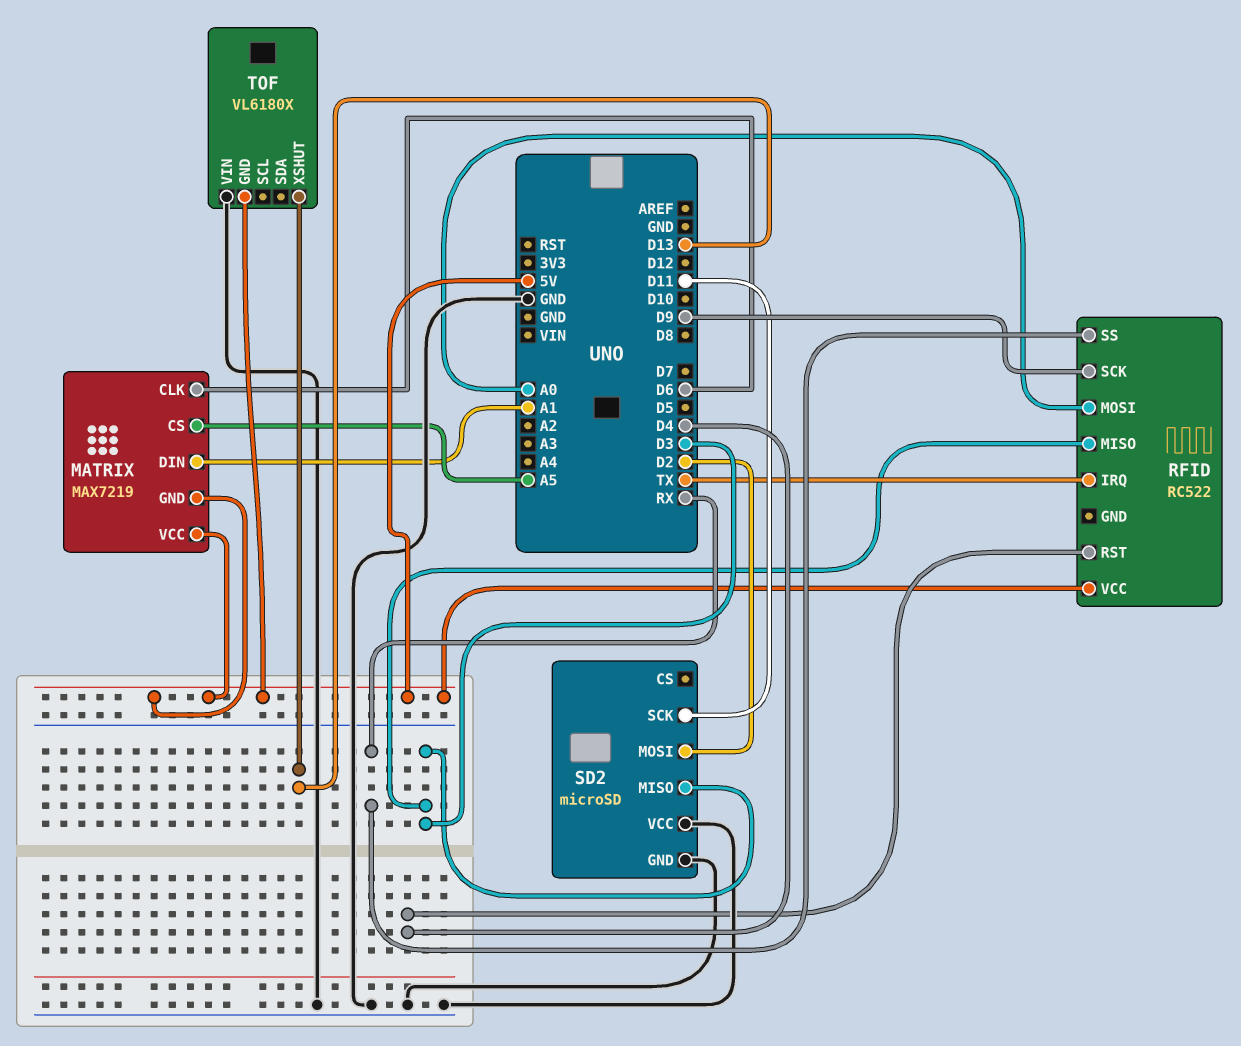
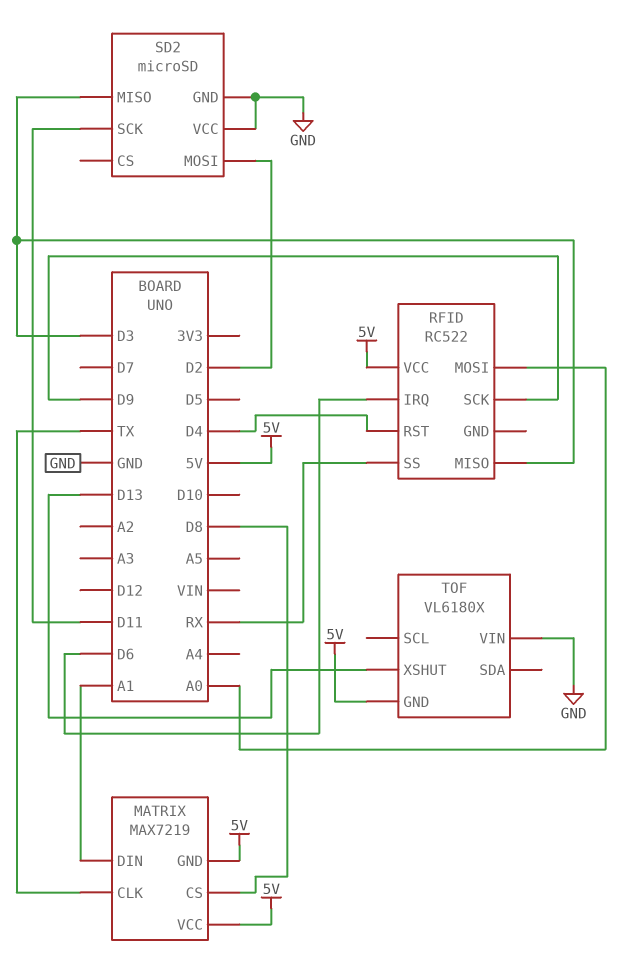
MATRIX pin CLK: D6 -> TX
MATRIX pin CS: A5 -> D8
RFID pin IRQ: TX -> D6

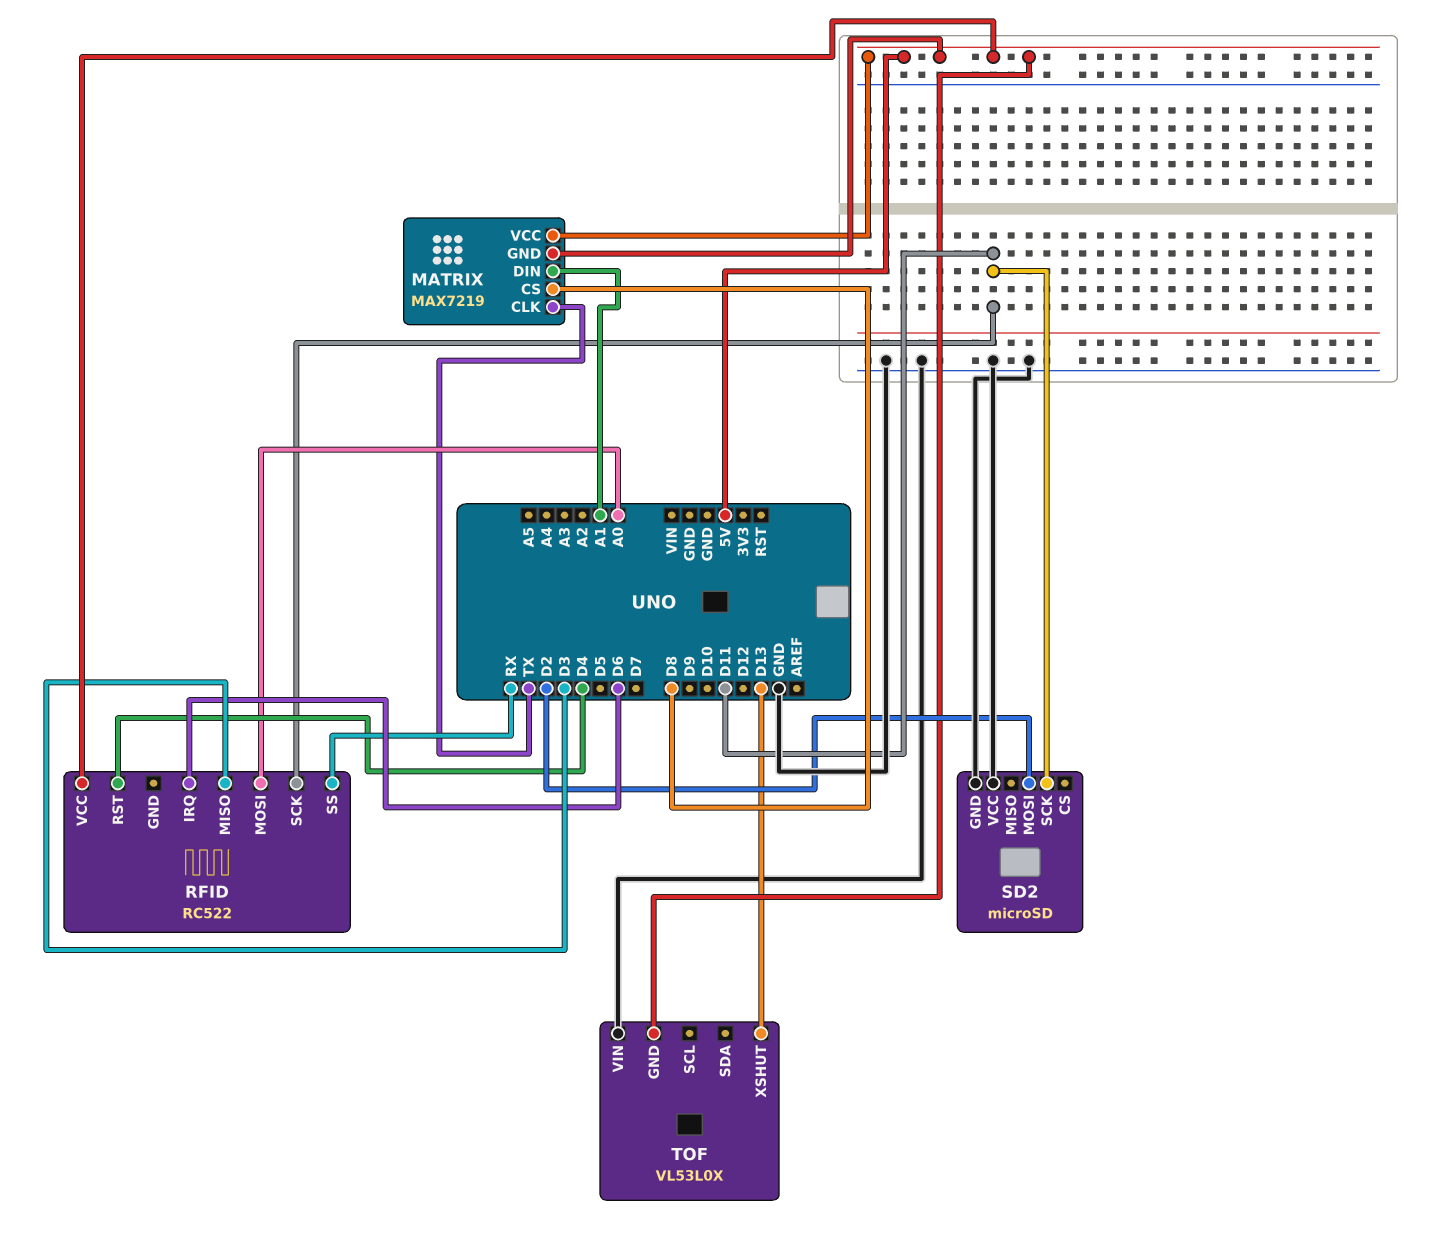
RFID pin SCK: D9 -> D11
SD2 pin MISO: D3 -> none
TOF: VL6180X -> VL53L0X

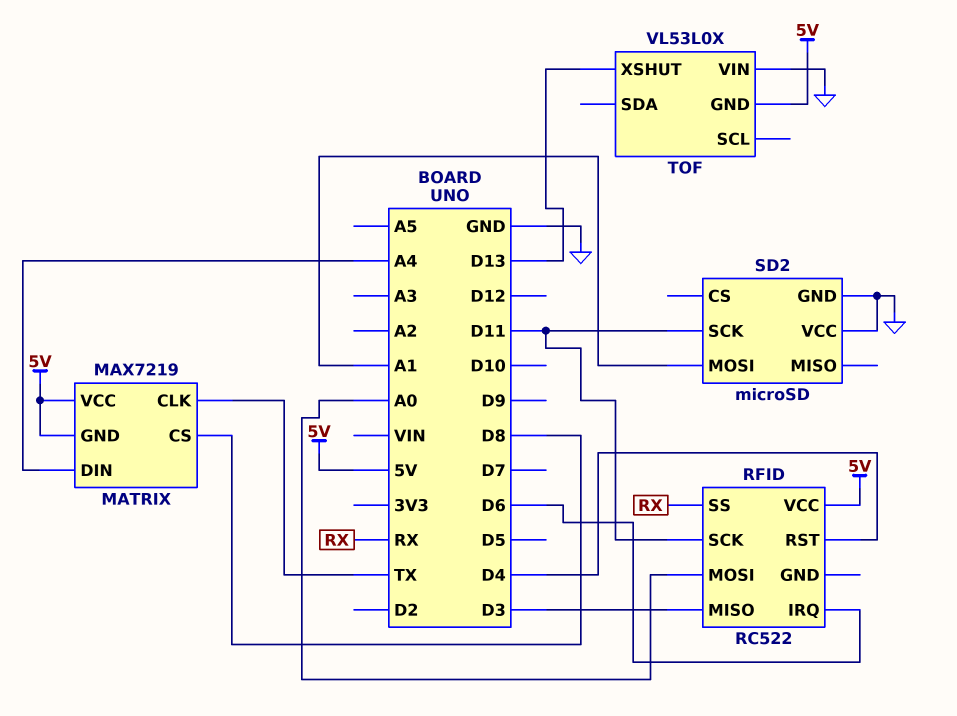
MATRIX pin DIN: A1 -> A4
SD2 pin MOSI: D2 -> A1

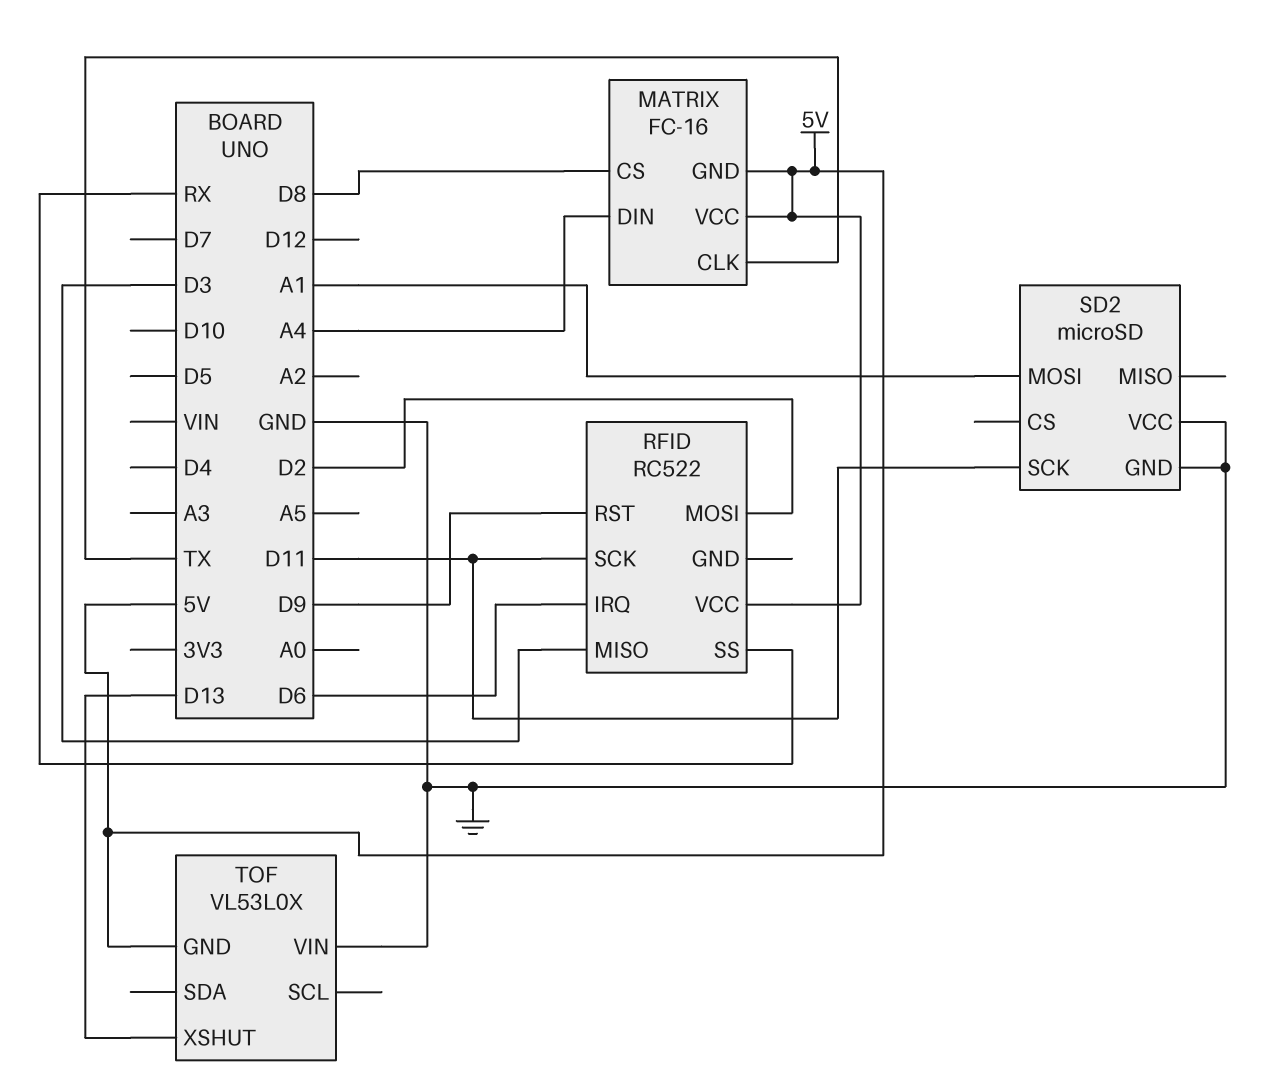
MATRIX: MAX7219 -> FC-16
RFID pin MOSI: A0 -> D2
RFID pin RST: D4 -> D9

